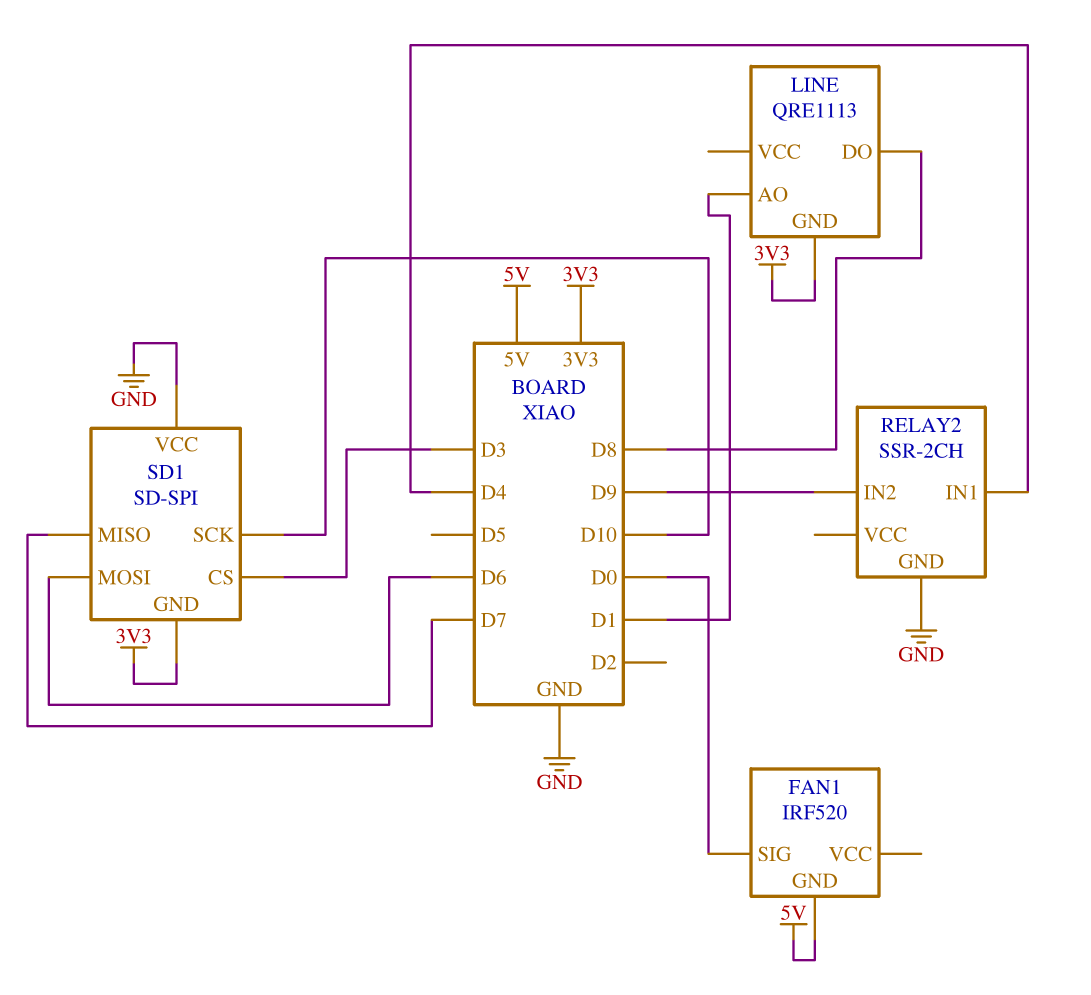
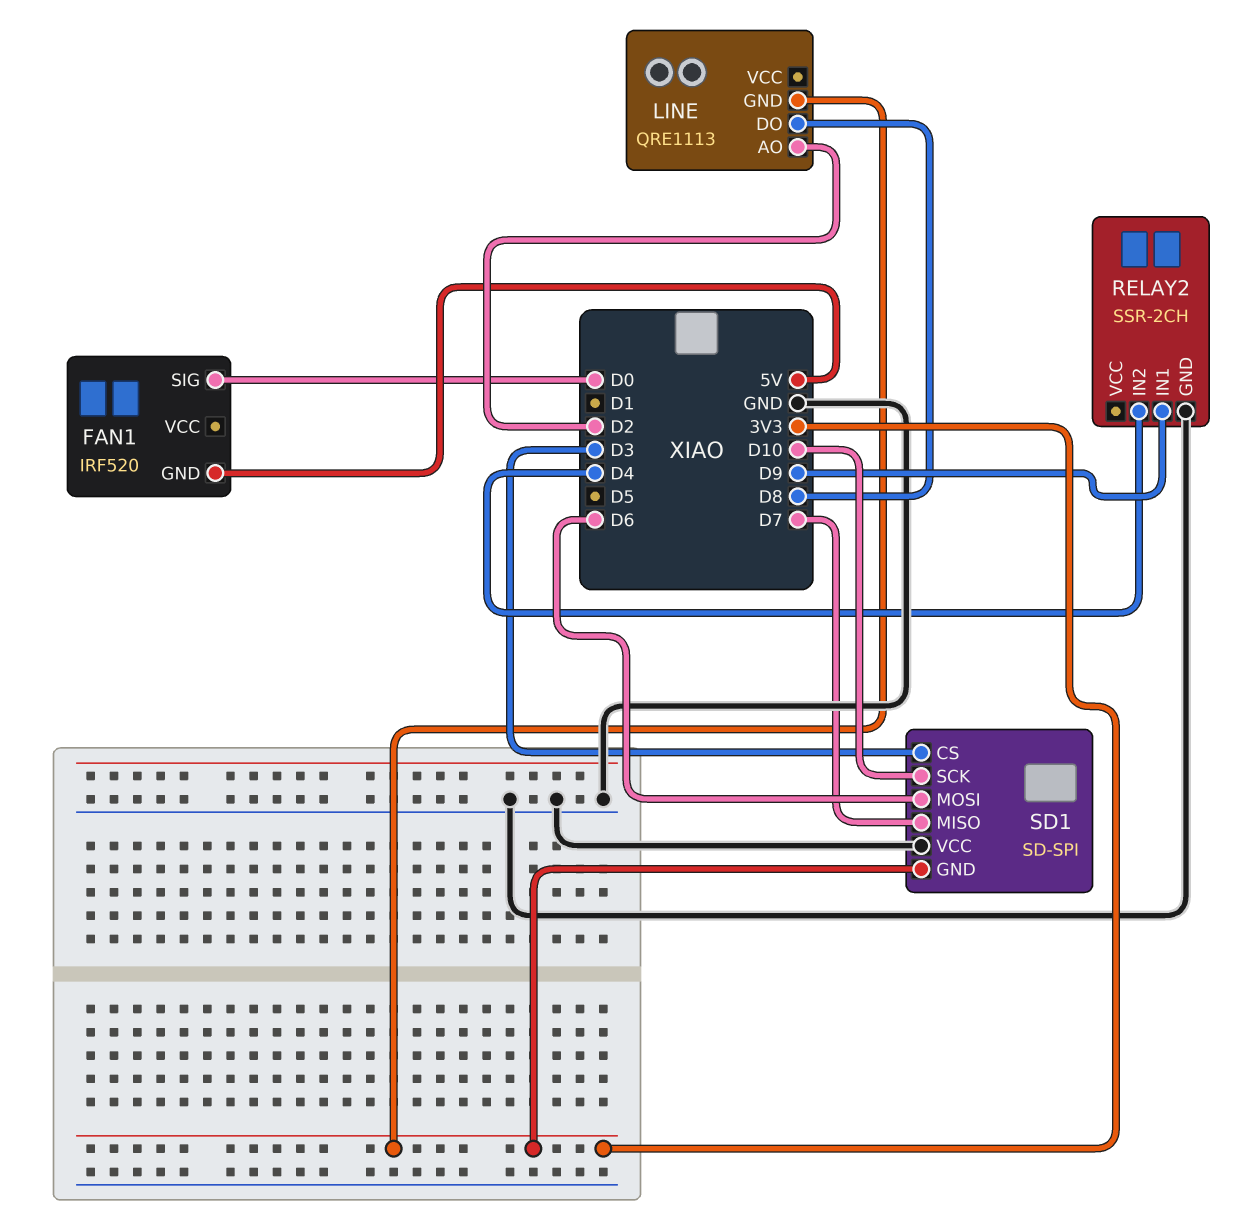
LINE pin AO: D1 -> D2
RELAY2 pin IN1: D4 -> D9
RELAY2 pin IN2: D9 -> D4

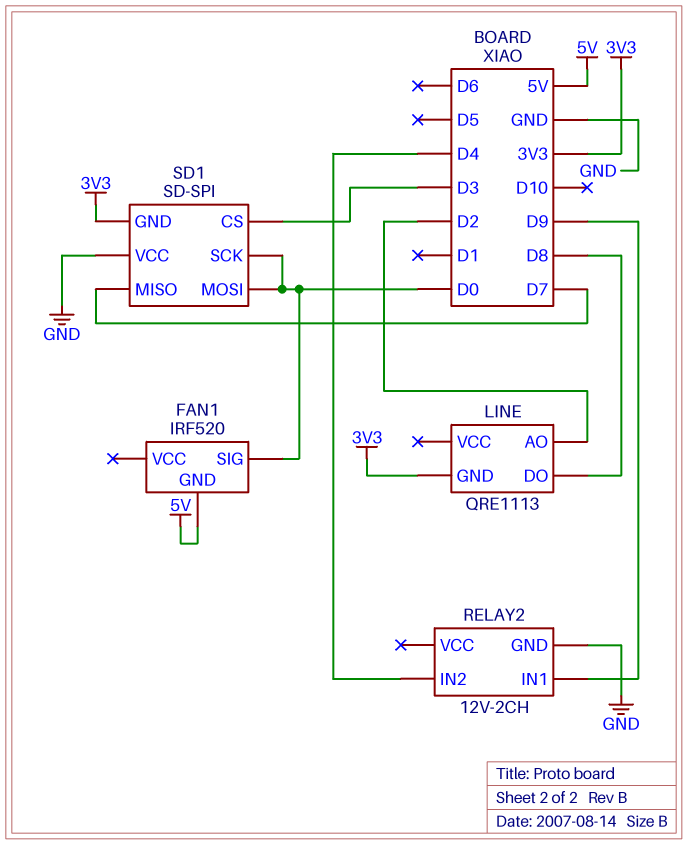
RELAY2: SSR-2CH -> 12V-2CH
SD1 pin MOSI: D6 -> D0
SD1 pin SCK: D10 -> D0

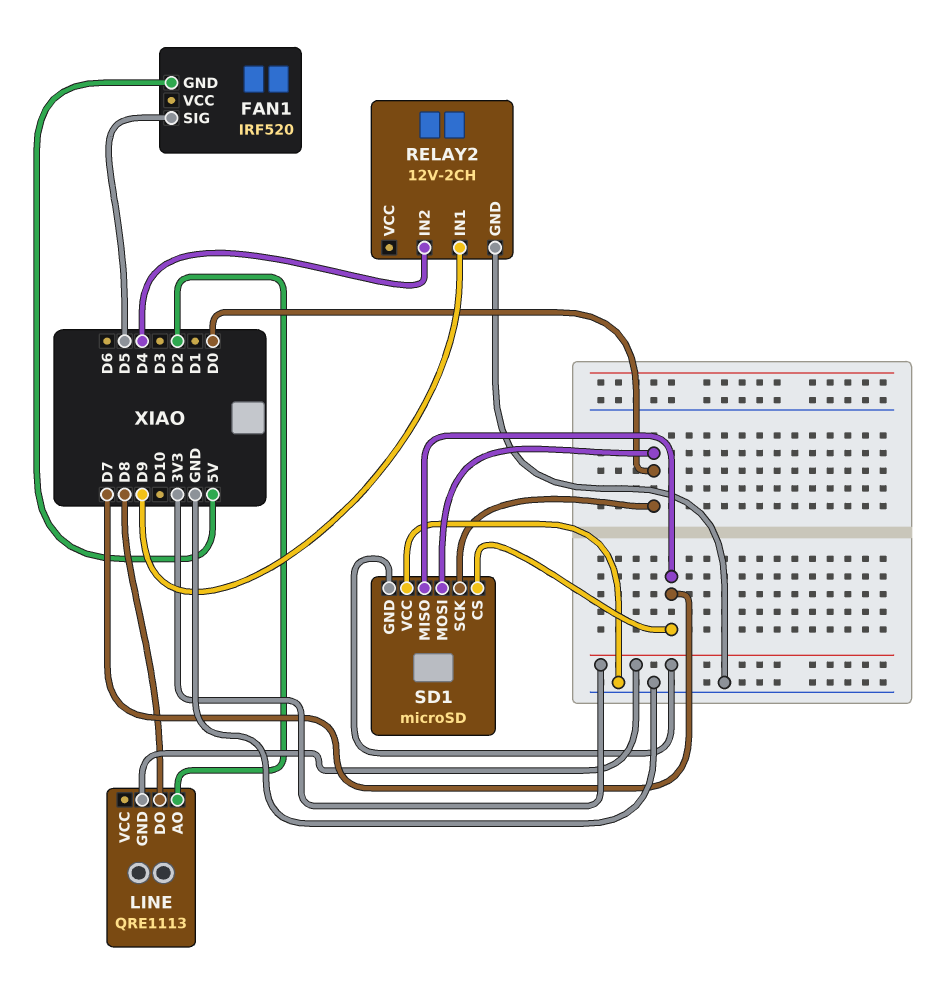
FAN1 pin SIG: D0 -> D5
SD1: SD-SPI -> microSD
SD1 pin CS: D3 -> D7

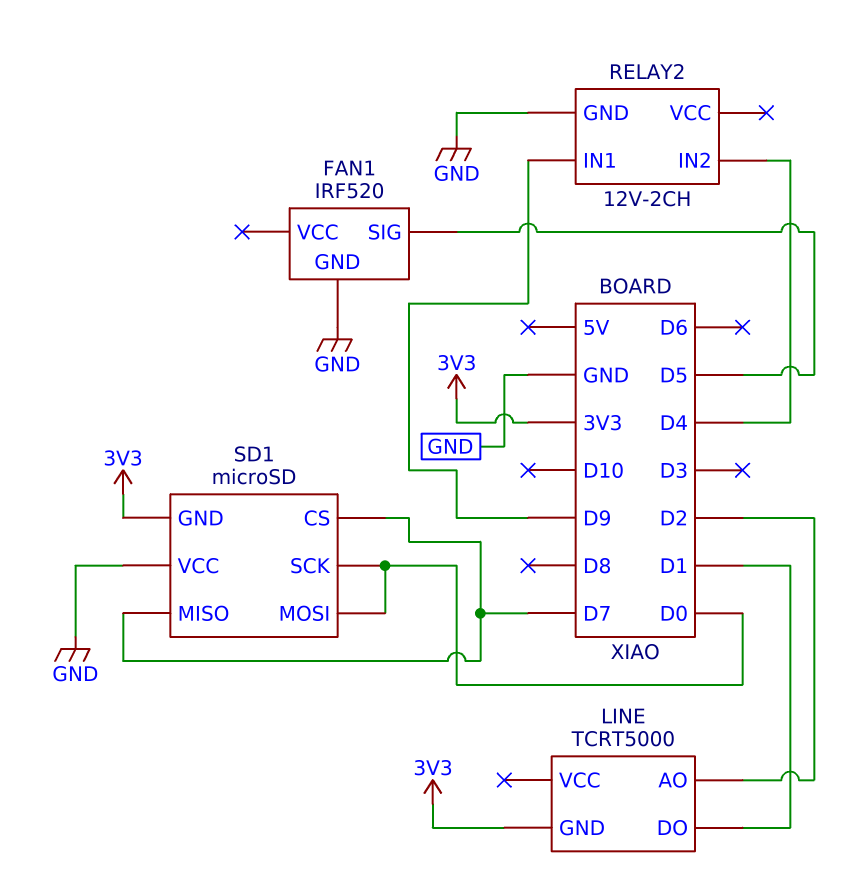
FAN1 pin GND: 5V -> GND
LINE: QRE1113 -> TCRT5000
LINE pin DO: D8 -> D1

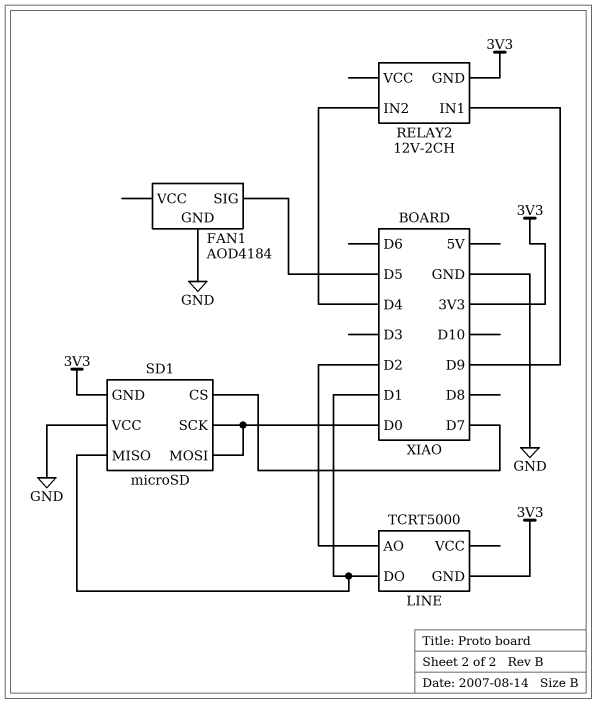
FAN1: IRF520 -> AOD4184
RELAY2 pin GND: GND -> 3V3
SD1 pin MISO: D7 -> D1

